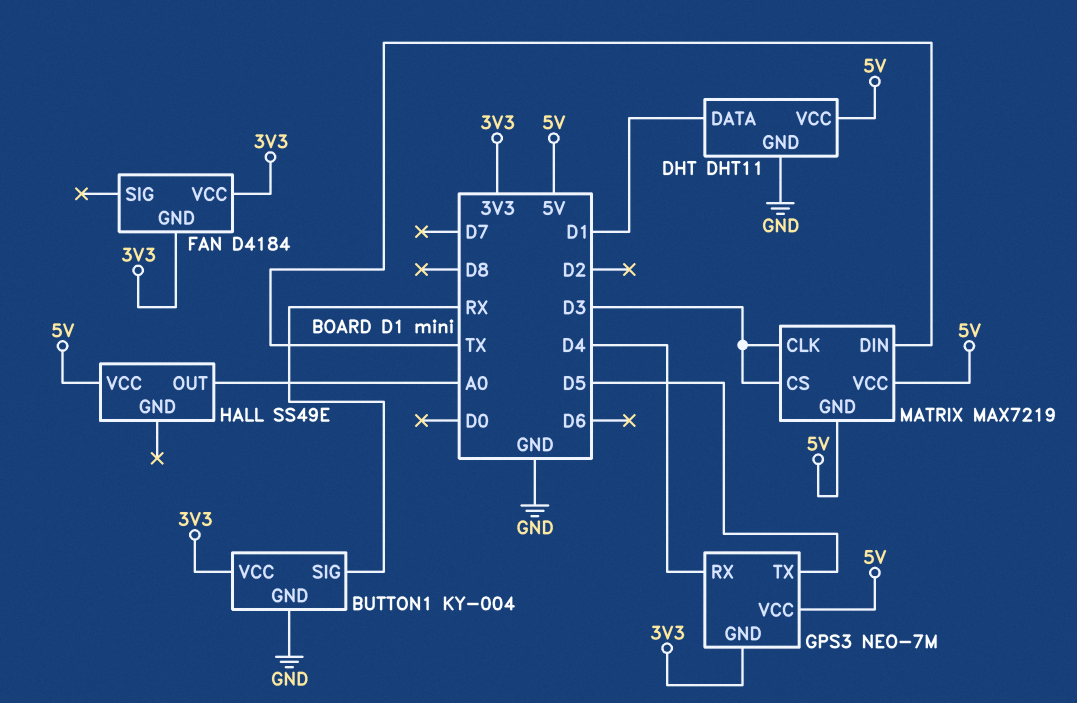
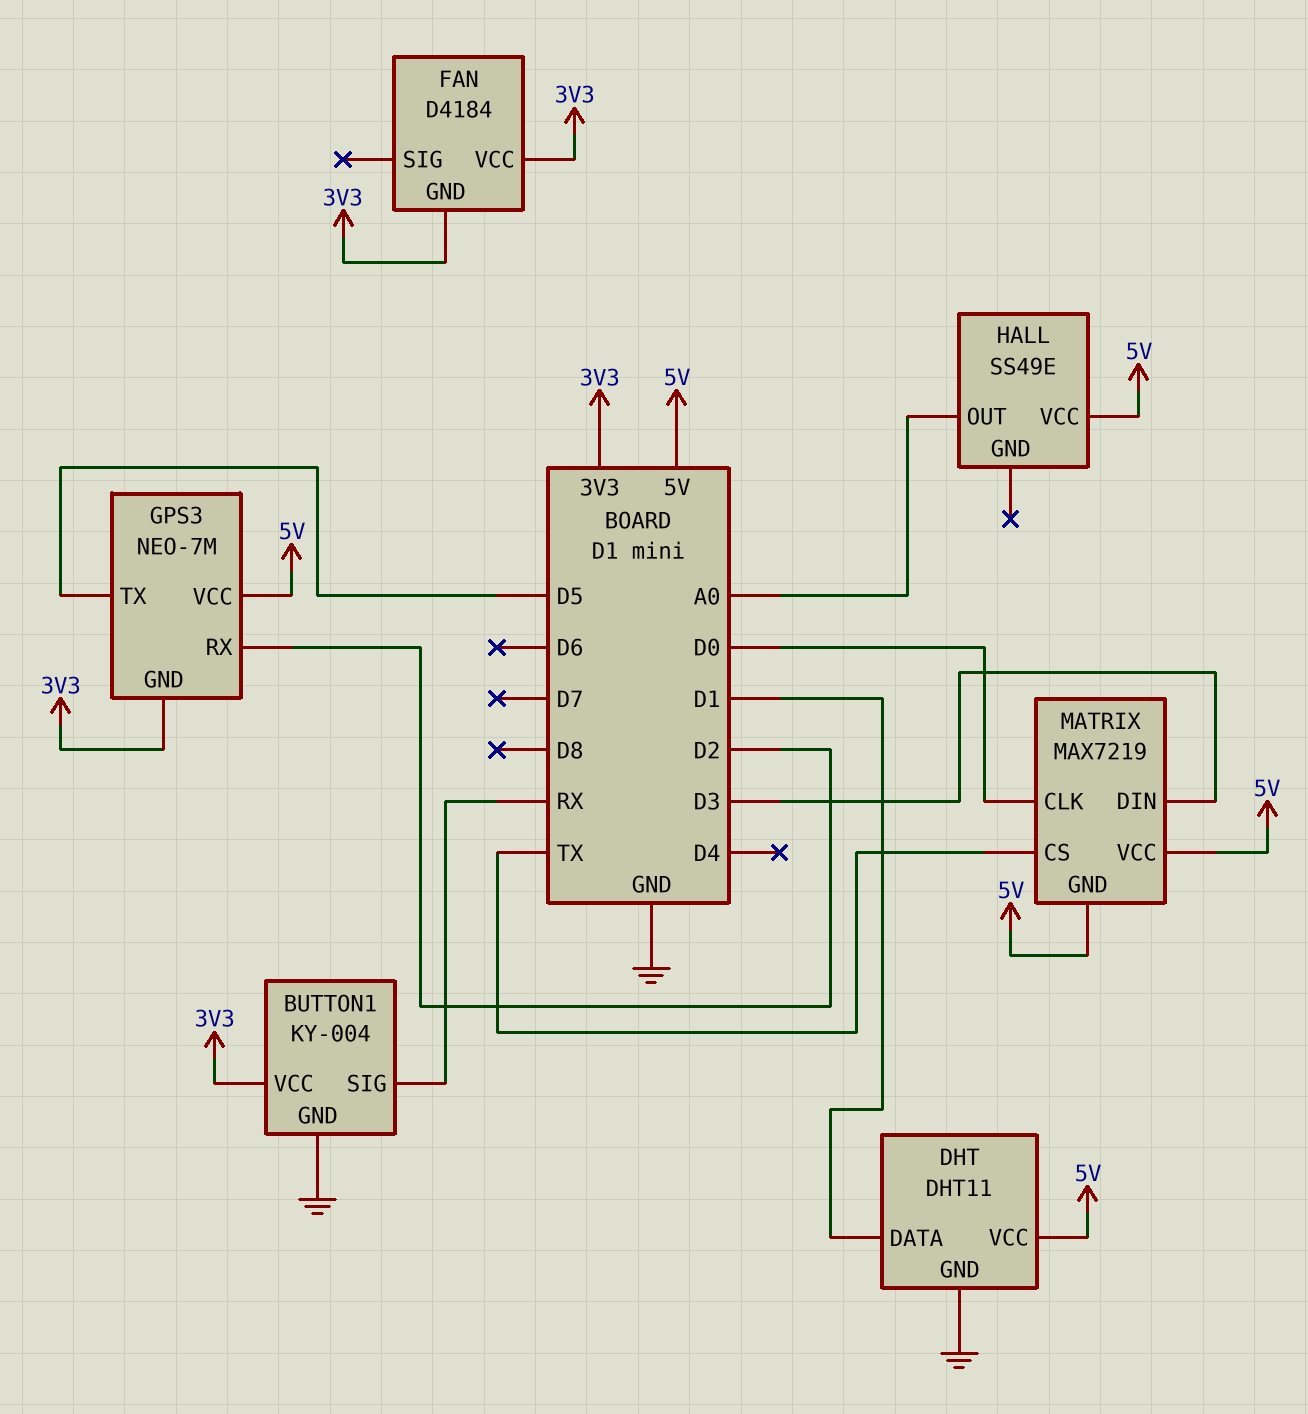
GPS3 pin RX: D4 -> D2
MATRIX pin CLK: D3 -> D0
MATRIX pin CS: D3 -> TX
MATRIX pin DIN: TX -> D3

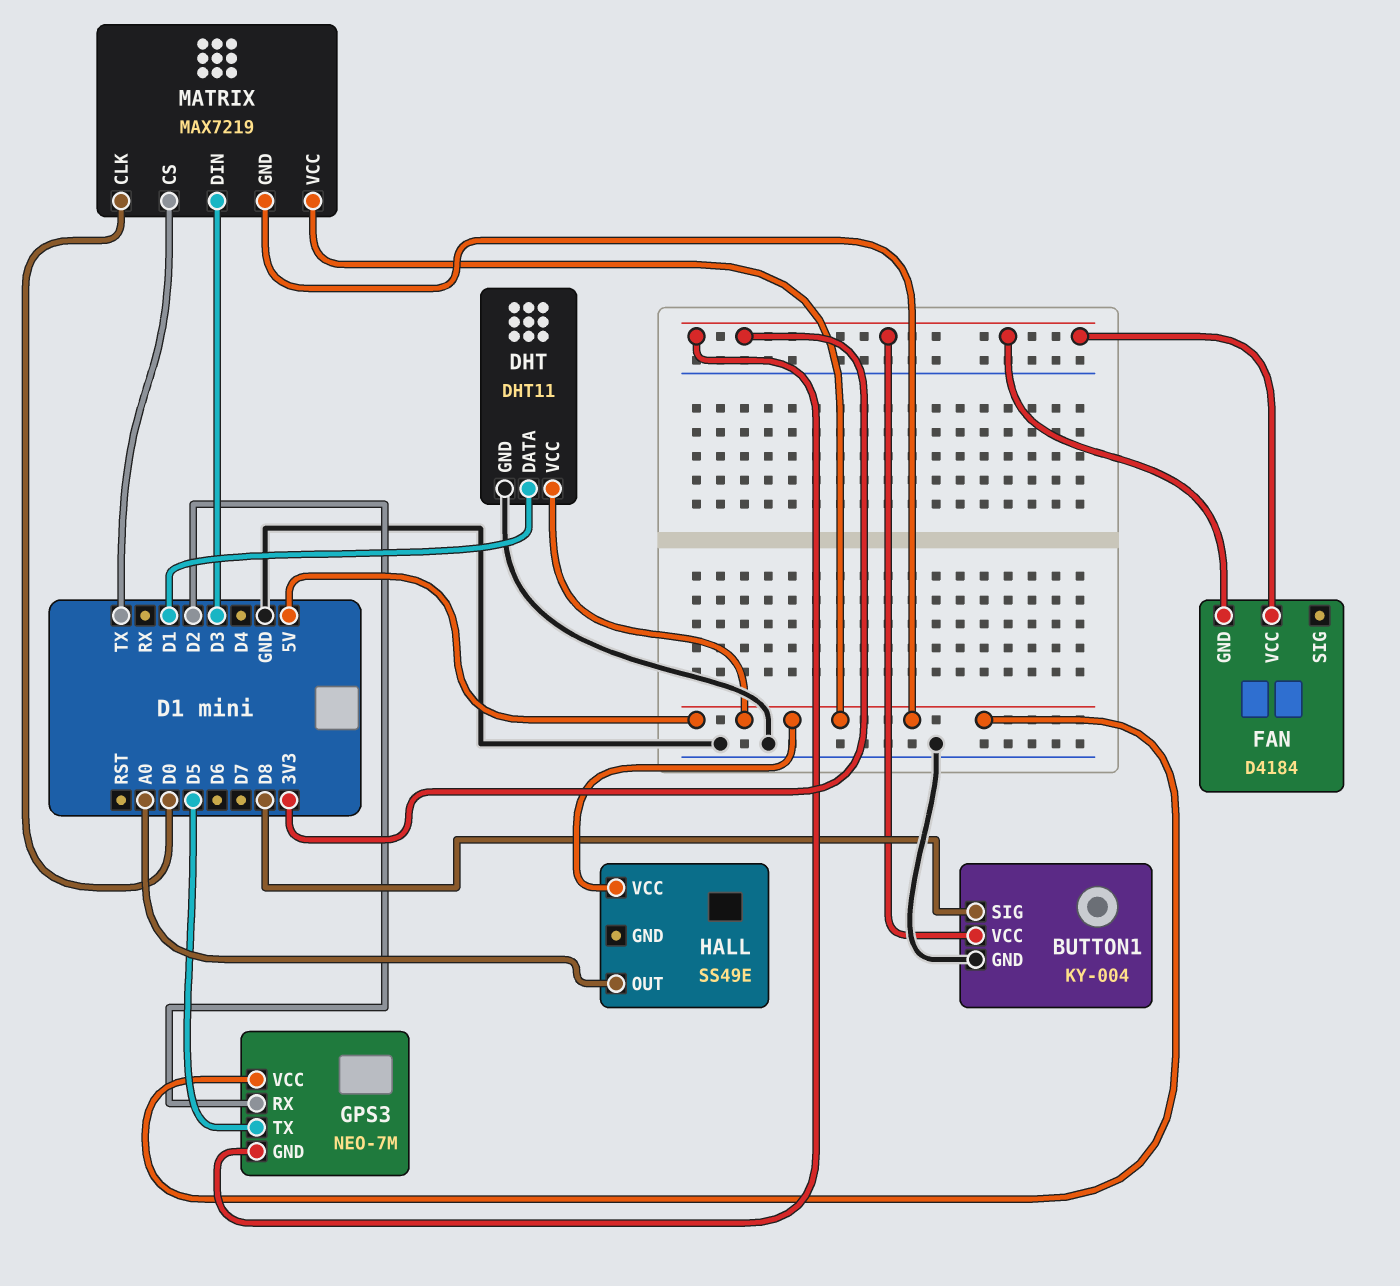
BUTTON1 pin SIG: RX -> D8

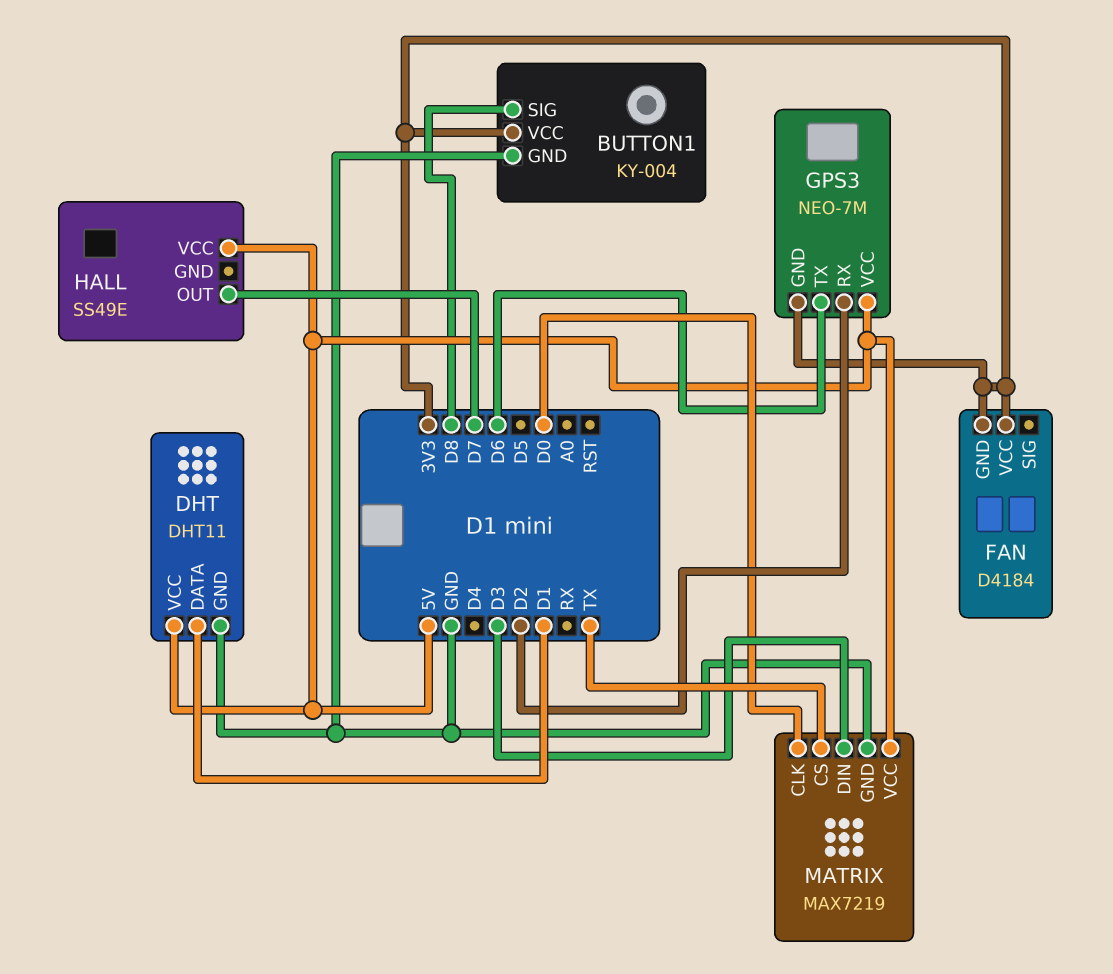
GPS3 pin TX: D5 -> D6
HALL pin OUT: A0 -> D7
MATRIX pin GND: 5V -> GND

